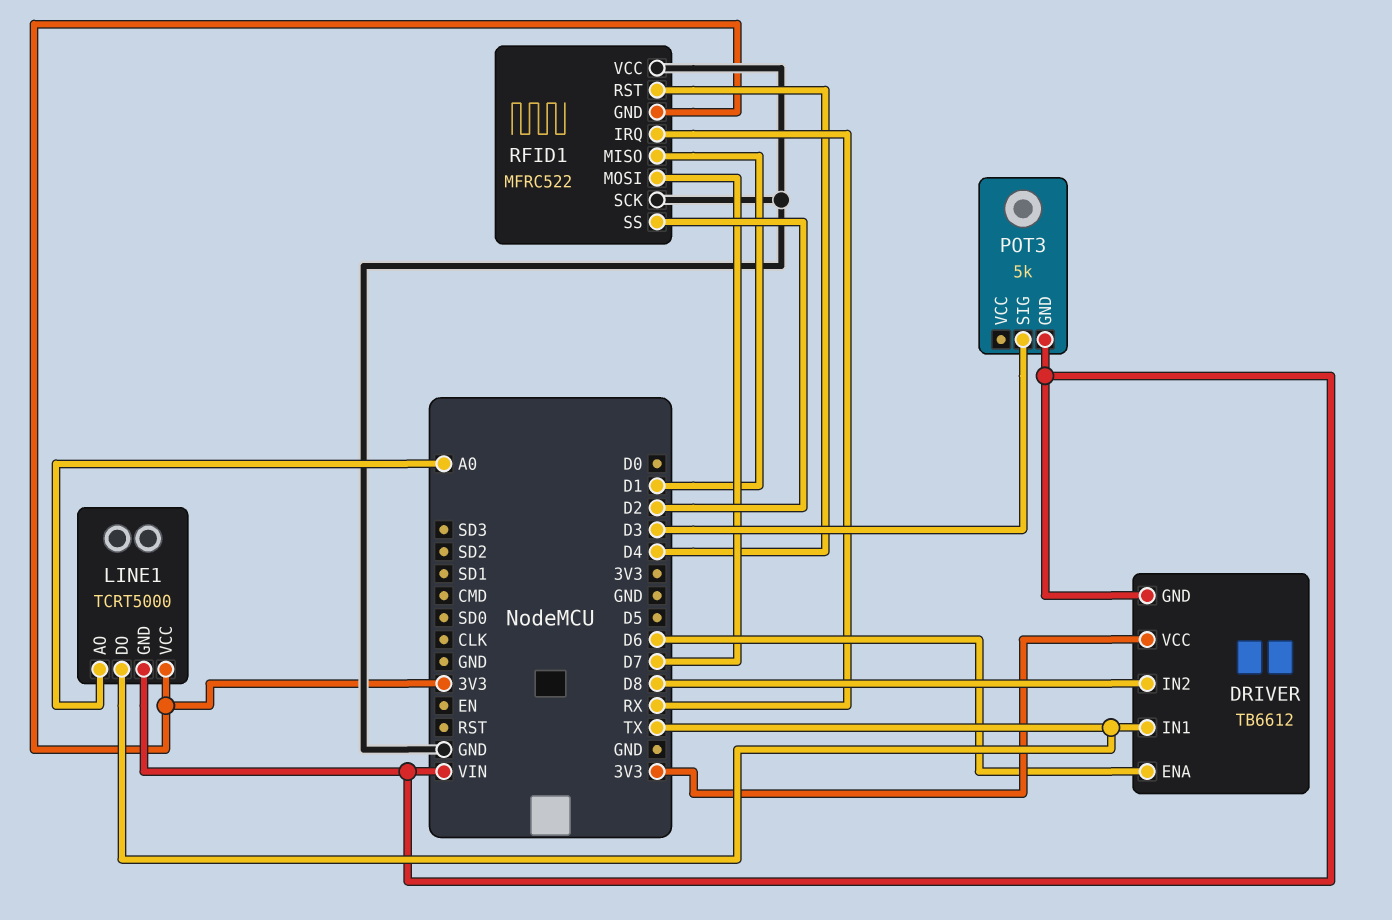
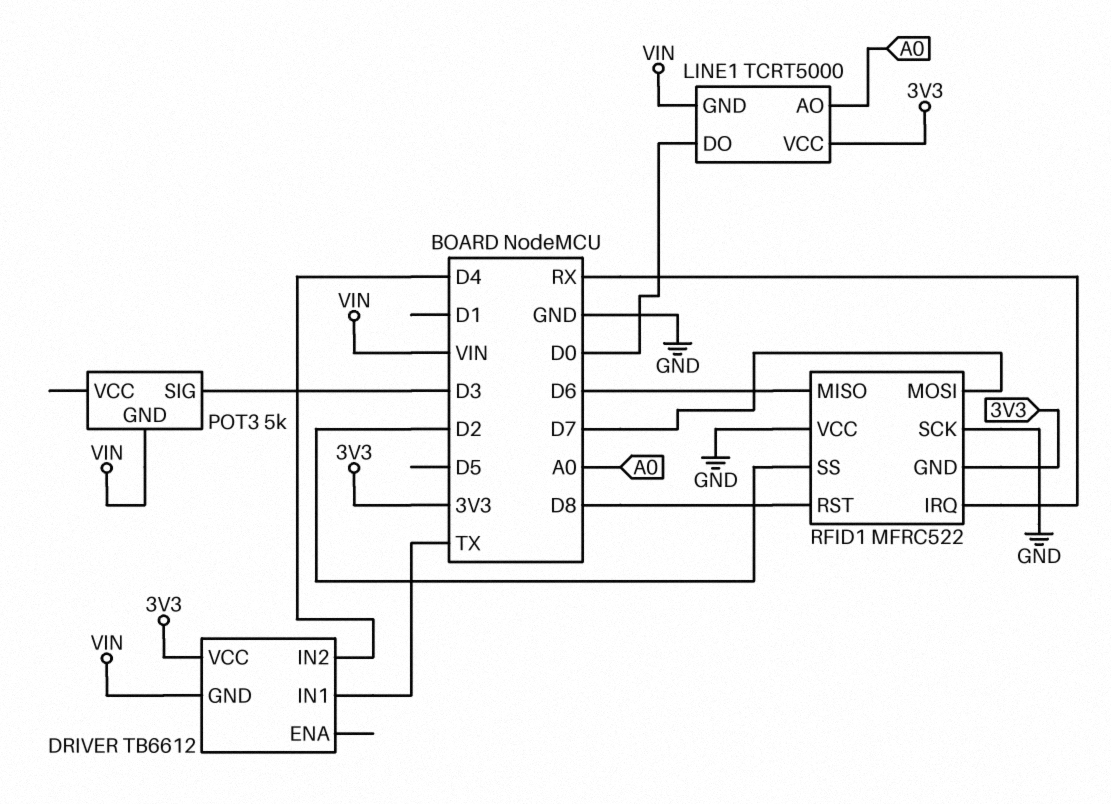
DRIVER pin ENA: D6 -> none
DRIVER pin IN2: D8 -> D4
LINE1 pin DO: TX -> D0
RFID1 pin MISO: D1 -> D6
RFID1 pin RST: D4 -> D8

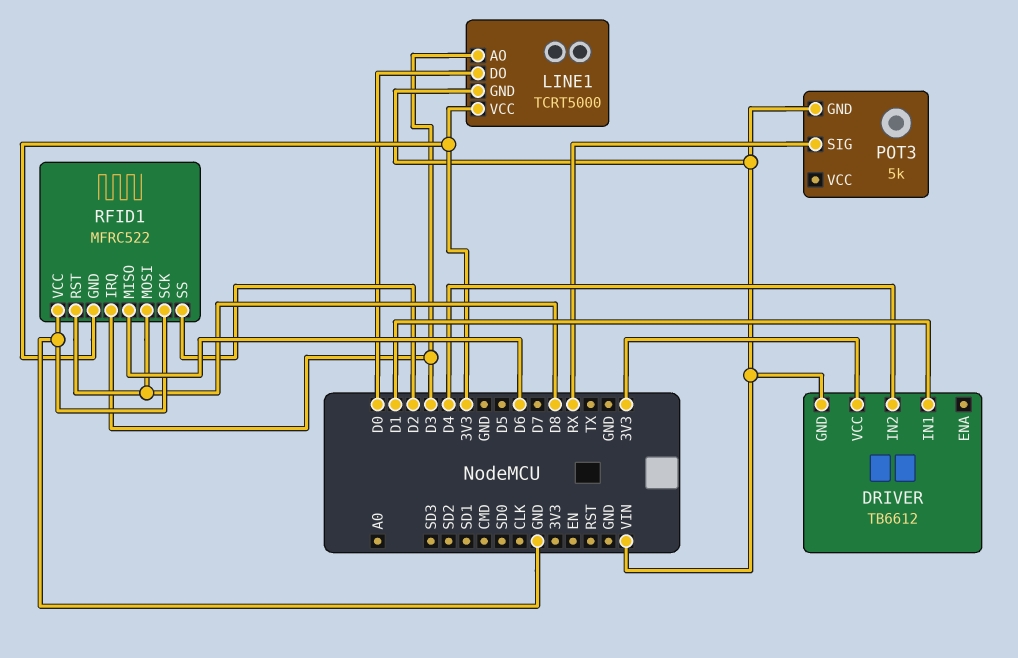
DRIVER pin IN1: TX -> D1
LINE1 pin AO: A0 -> D3
POT3 pin SIG: D3 -> RX
RFID1 pin IRQ: RX -> D3
RFID1 pin MOSI: D7 -> D8

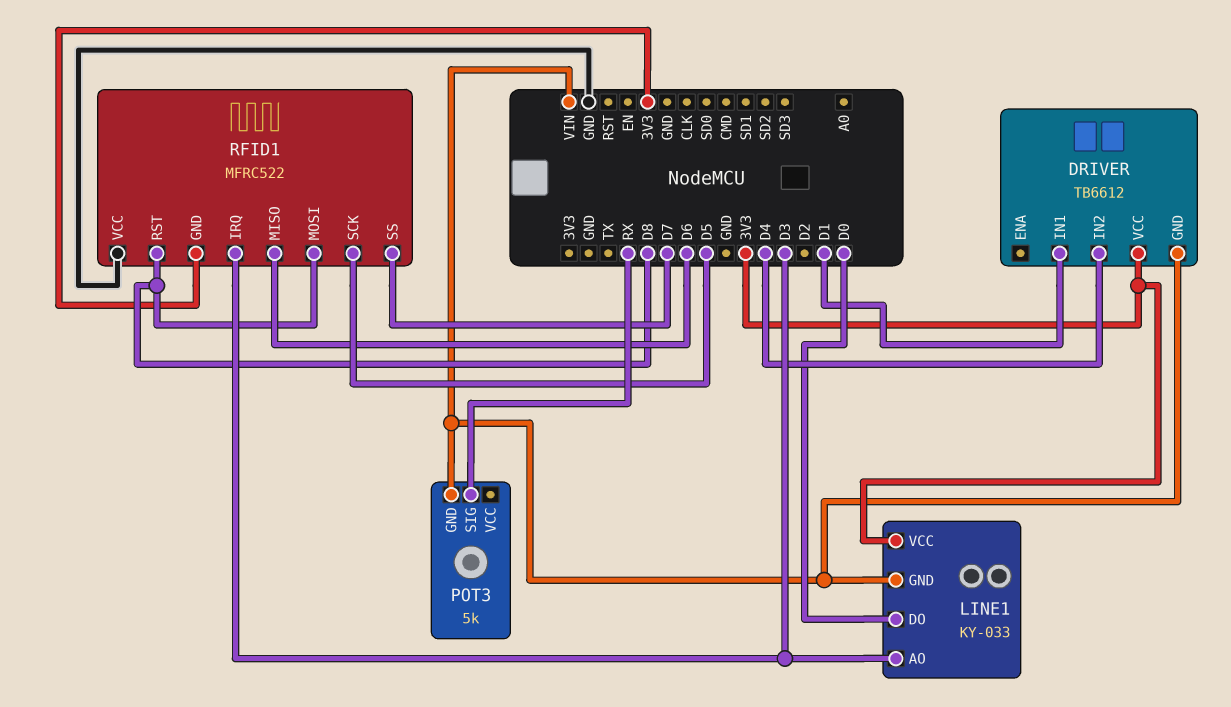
LINE1: TCRT5000 -> KY-033
RFID1 pin SCK: GND -> D5
RFID1 pin SS: D2 -> D7

